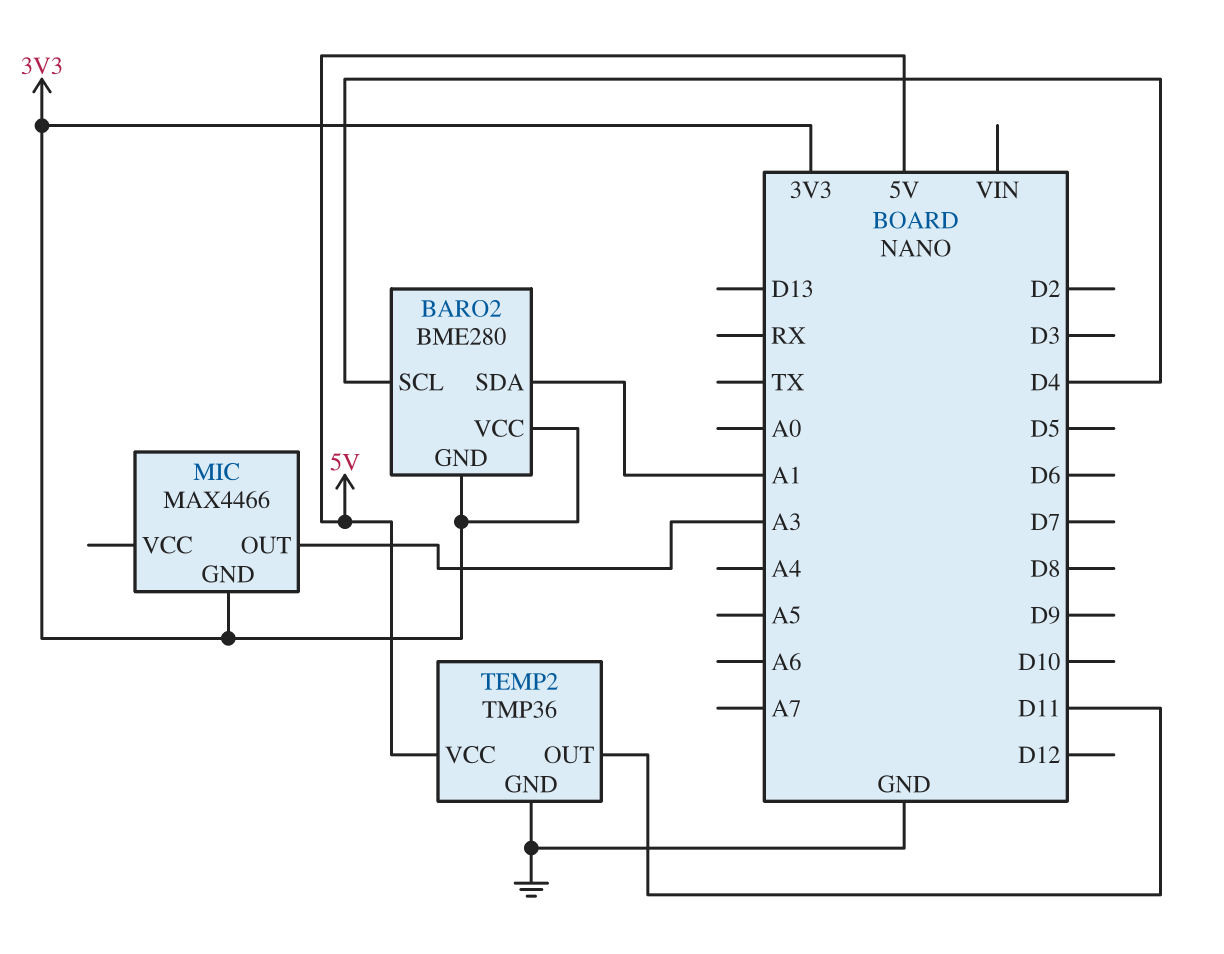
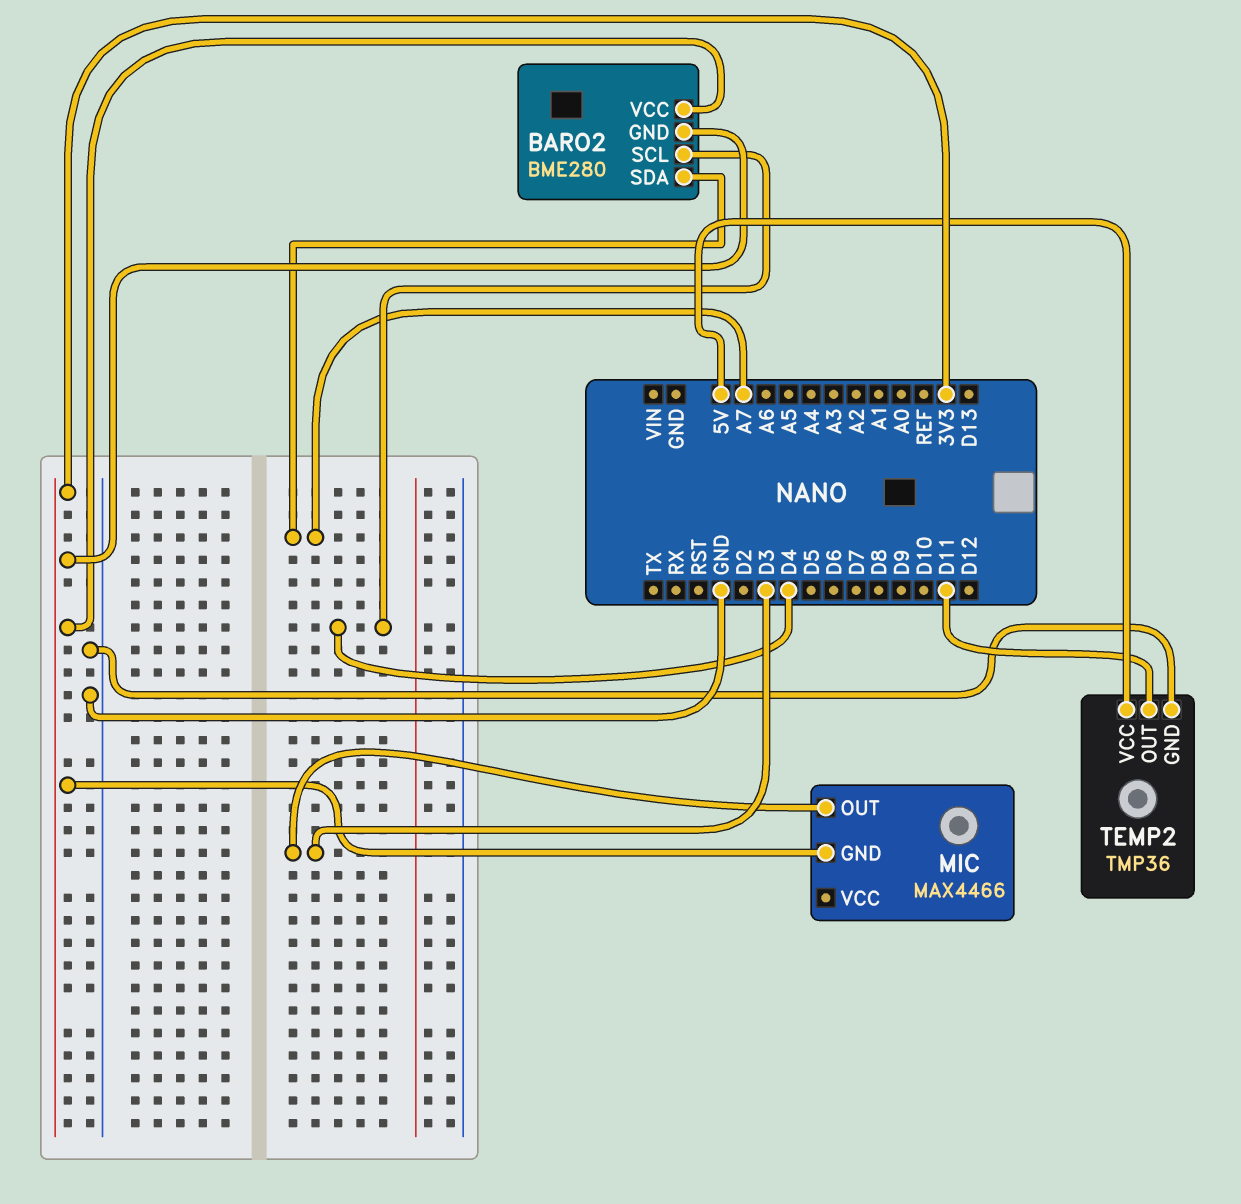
BARO2 pin SDA: A1 -> A7
MIC pin OUT: A3 -> D3

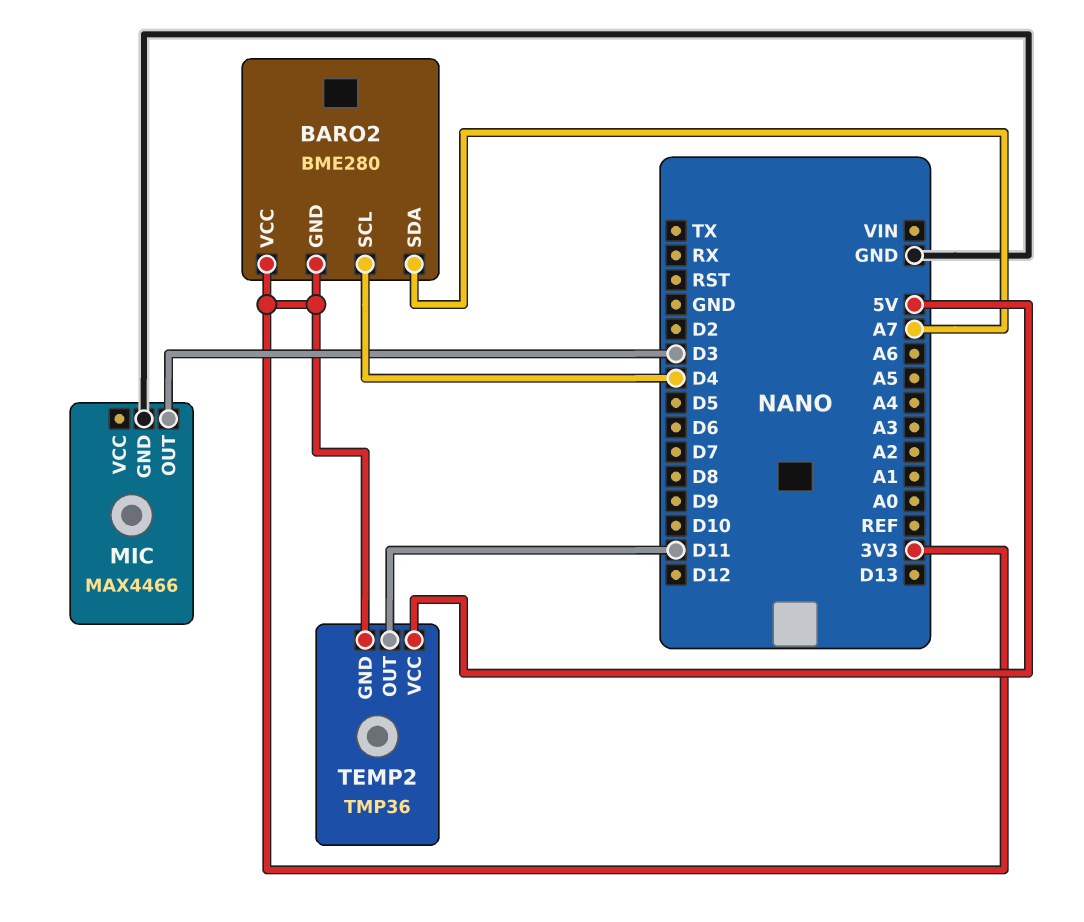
MIC pin GND: 3V3 -> GND
TEMP2 pin GND: GND -> 3V3

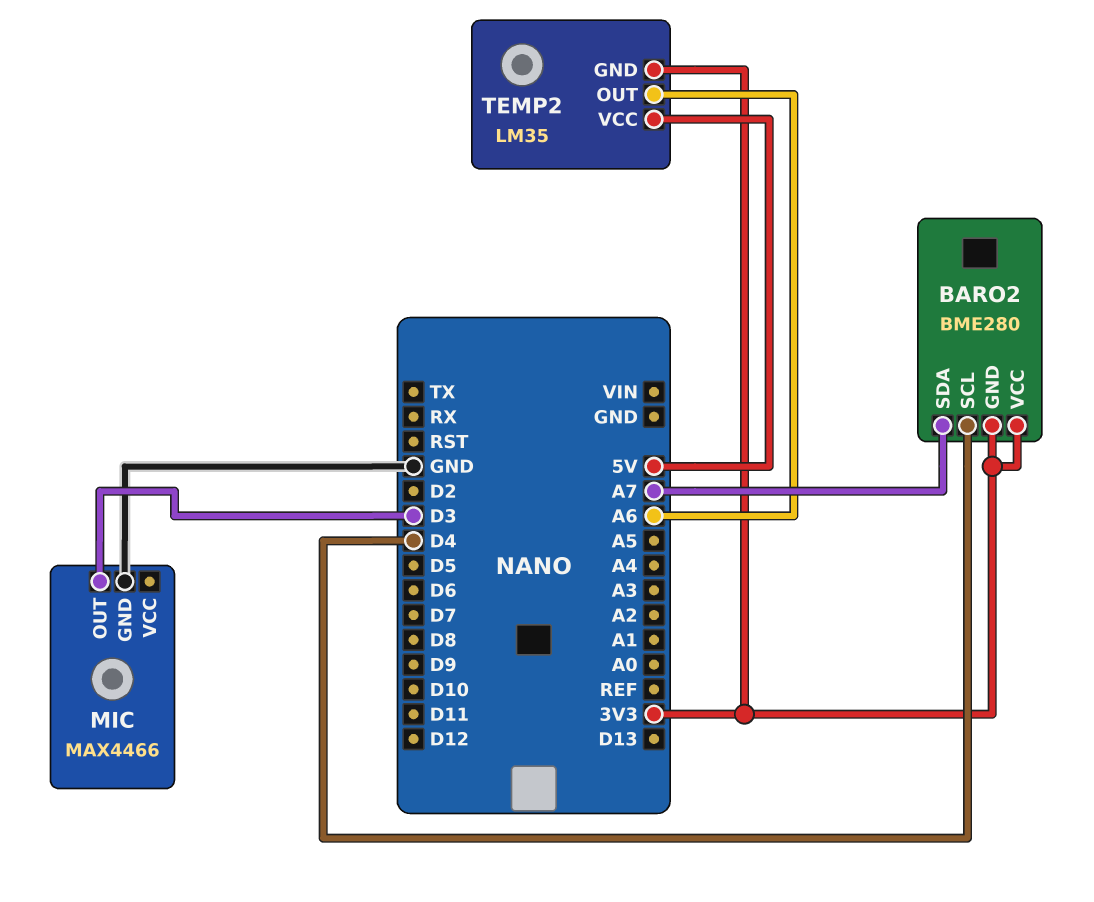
TEMP2: TMP36 -> LM35
TEMP2 pin OUT: D11 -> A6

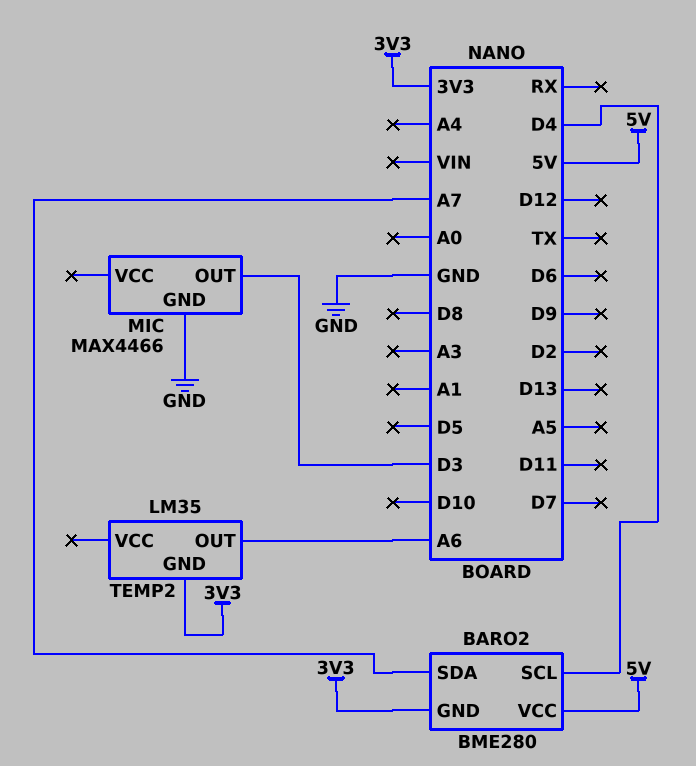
BARO2 pin VCC: 3V3 -> 5V
TEMP2 pin VCC: 5V -> none

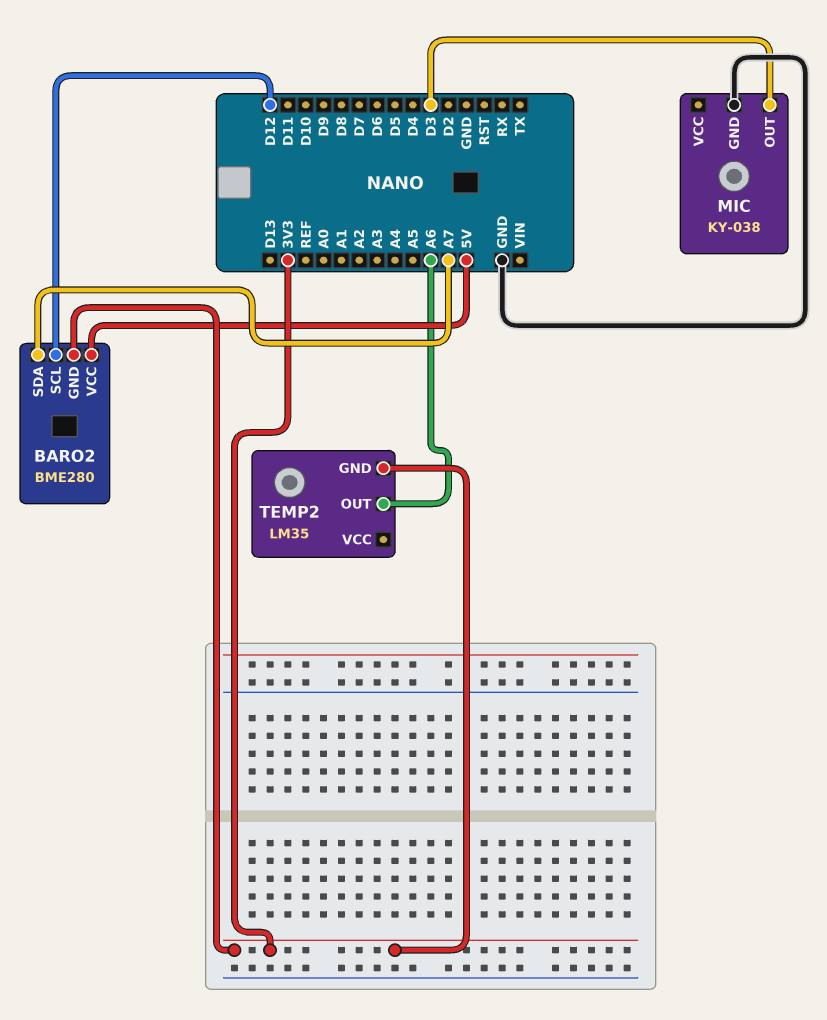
BARO2 pin SCL: D4 -> D12
MIC: MAX4466 -> KY-038

